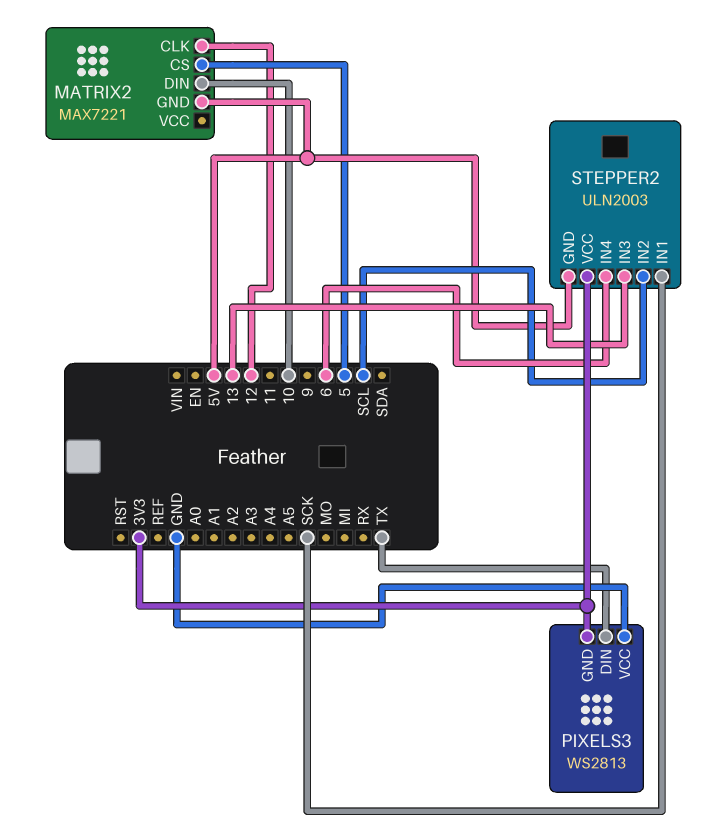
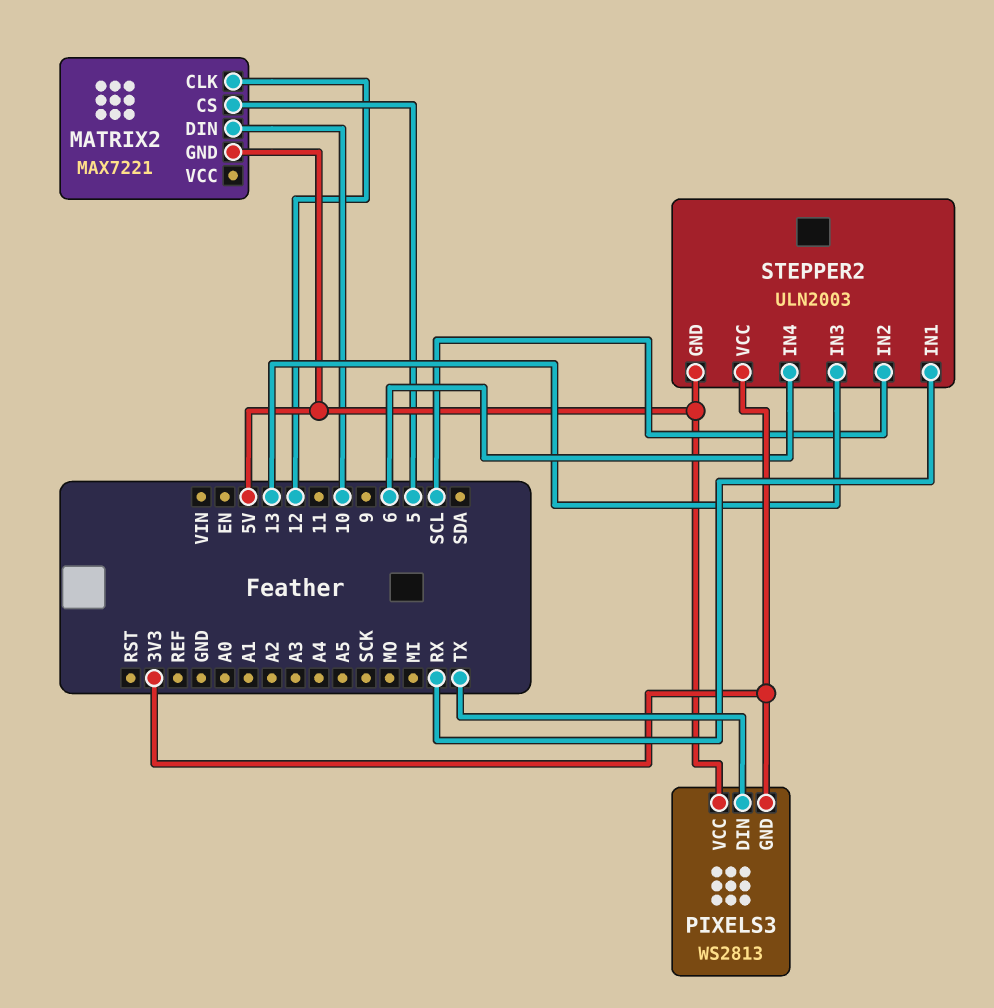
PIXELS3 pin VCC: GND -> 5V
STEPPER2 pin IN1: SCK -> RX

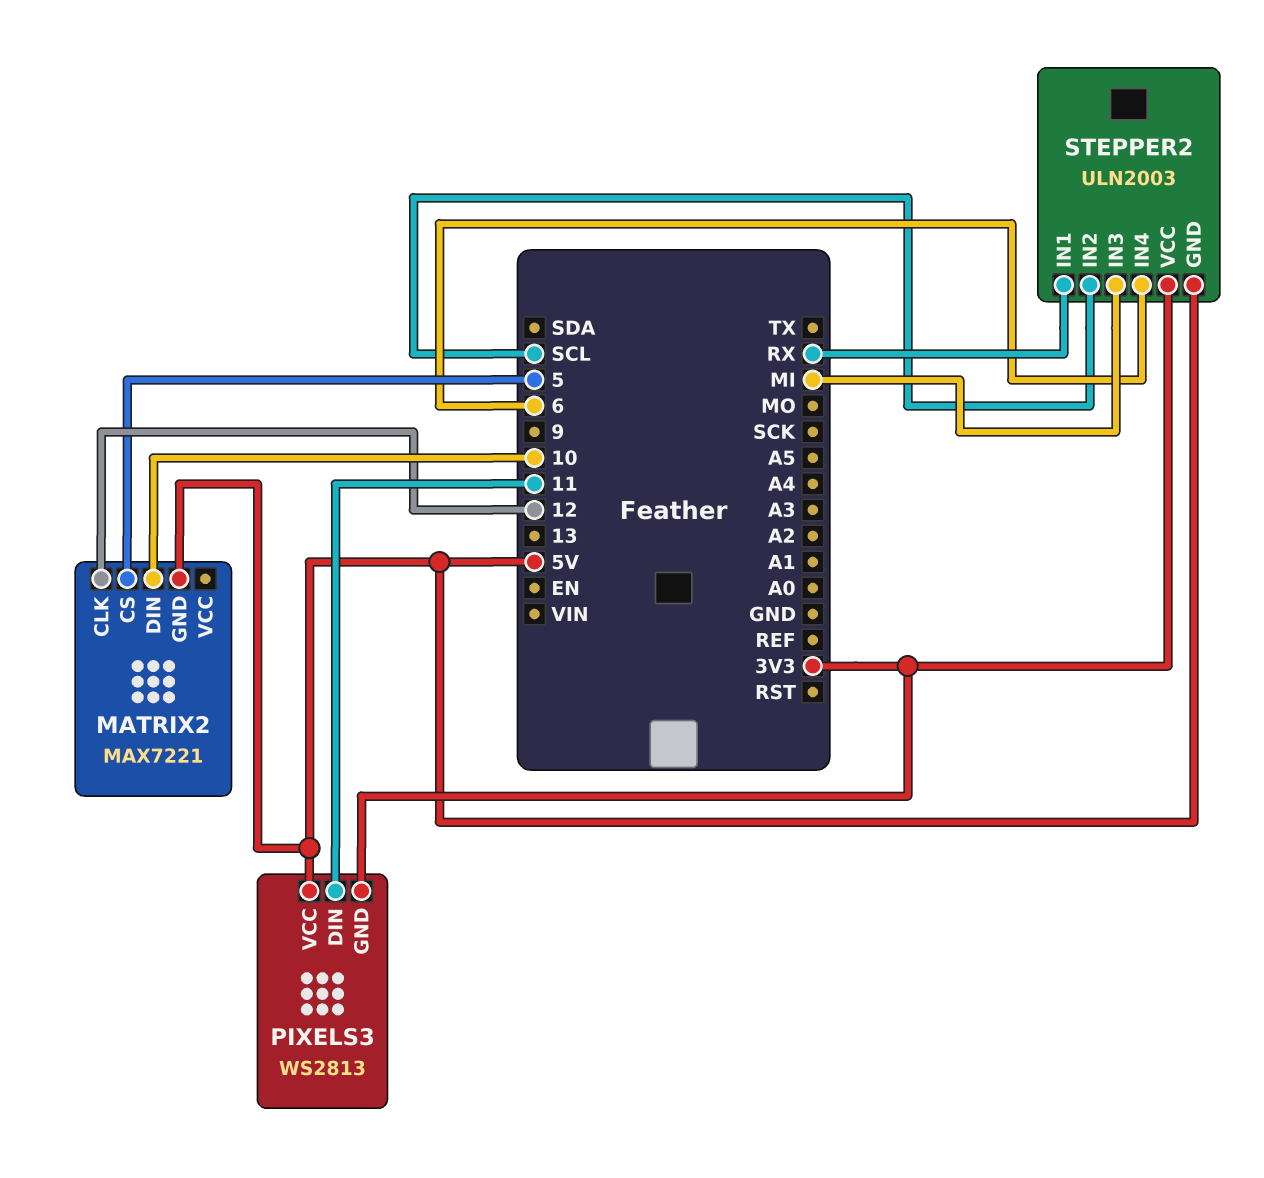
PIXELS3 pin DIN: TX -> 11
STEPPER2 pin IN3: 13 -> MI

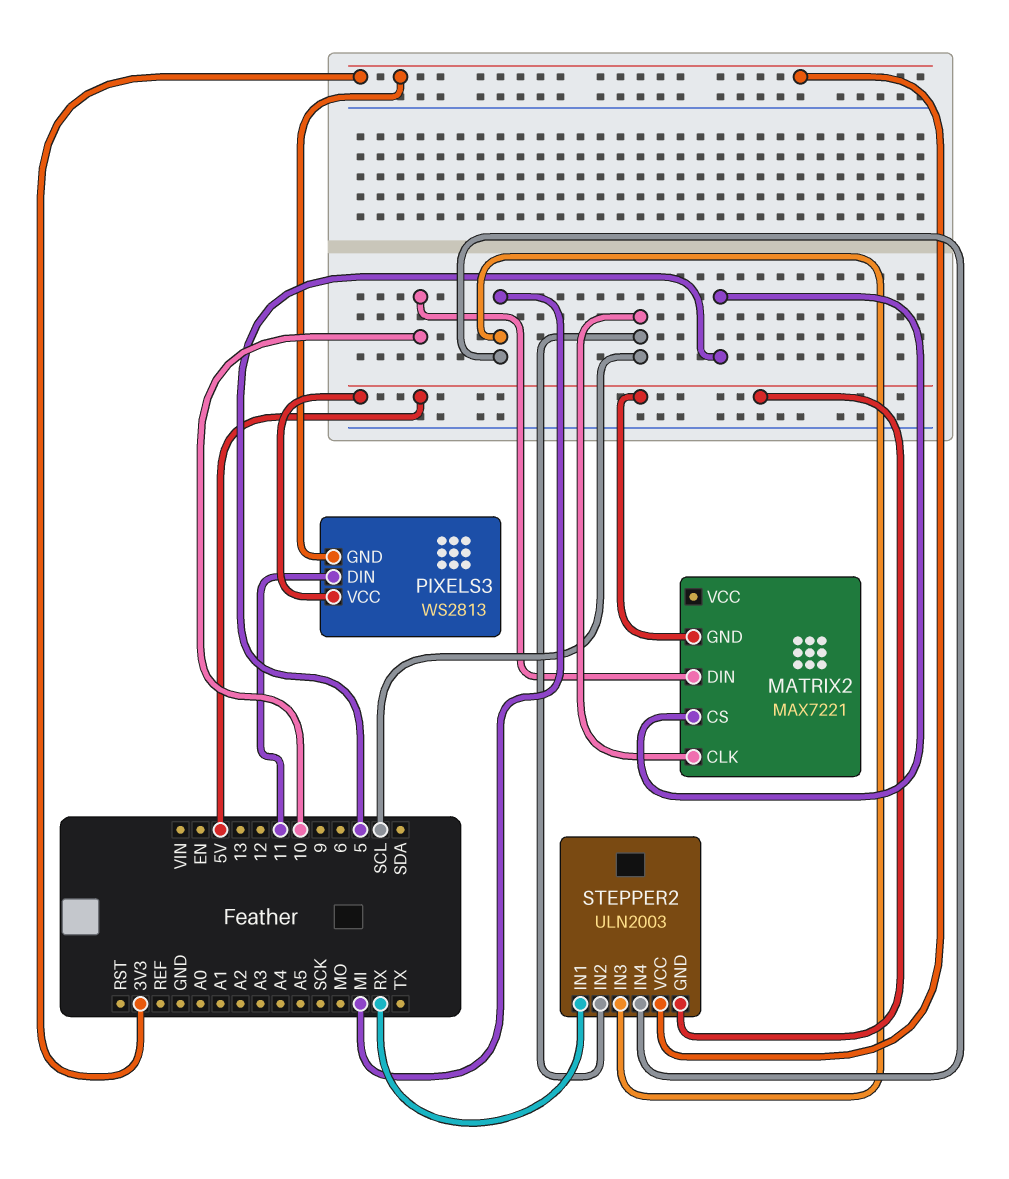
MATRIX2 pin CLK: 12 -> SCL
STEPPER2 pin IN4: 6 -> MI

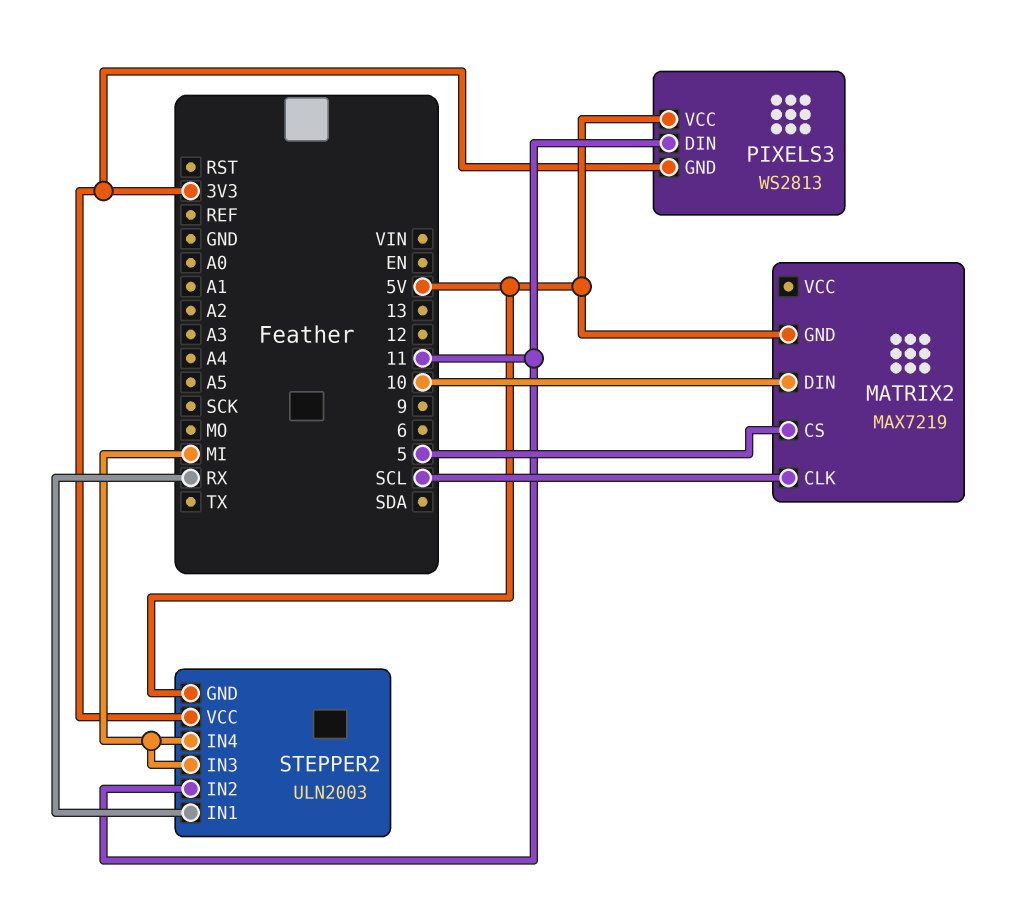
MATRIX2: MAX7221 -> MAX7219
STEPPER2 pin IN2: SCL -> 11

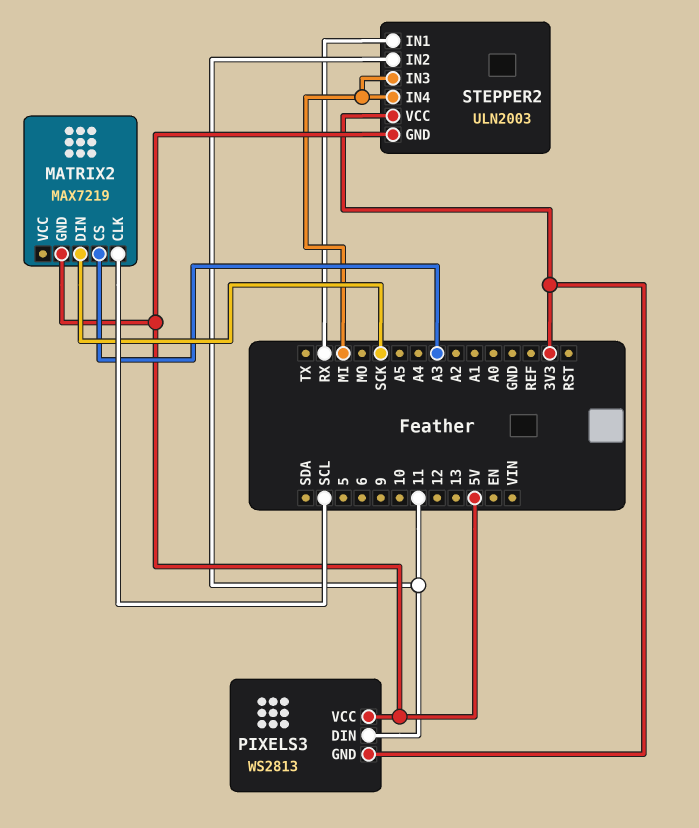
MATRIX2 pin CS: 5 -> A3
MATRIX2 pin DIN: 10 -> SCK

